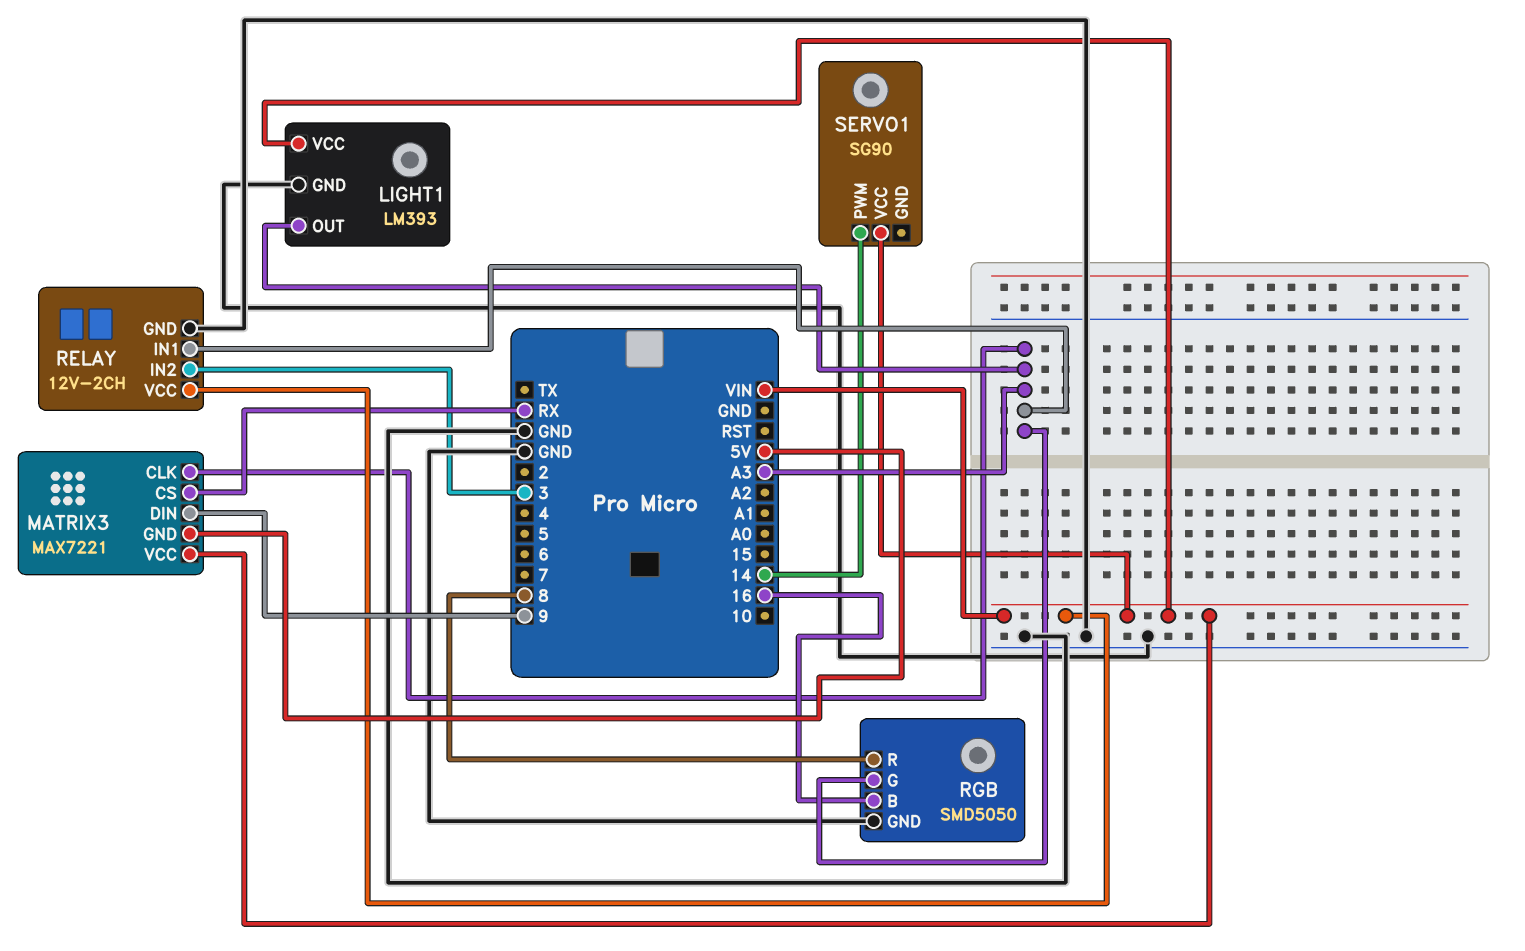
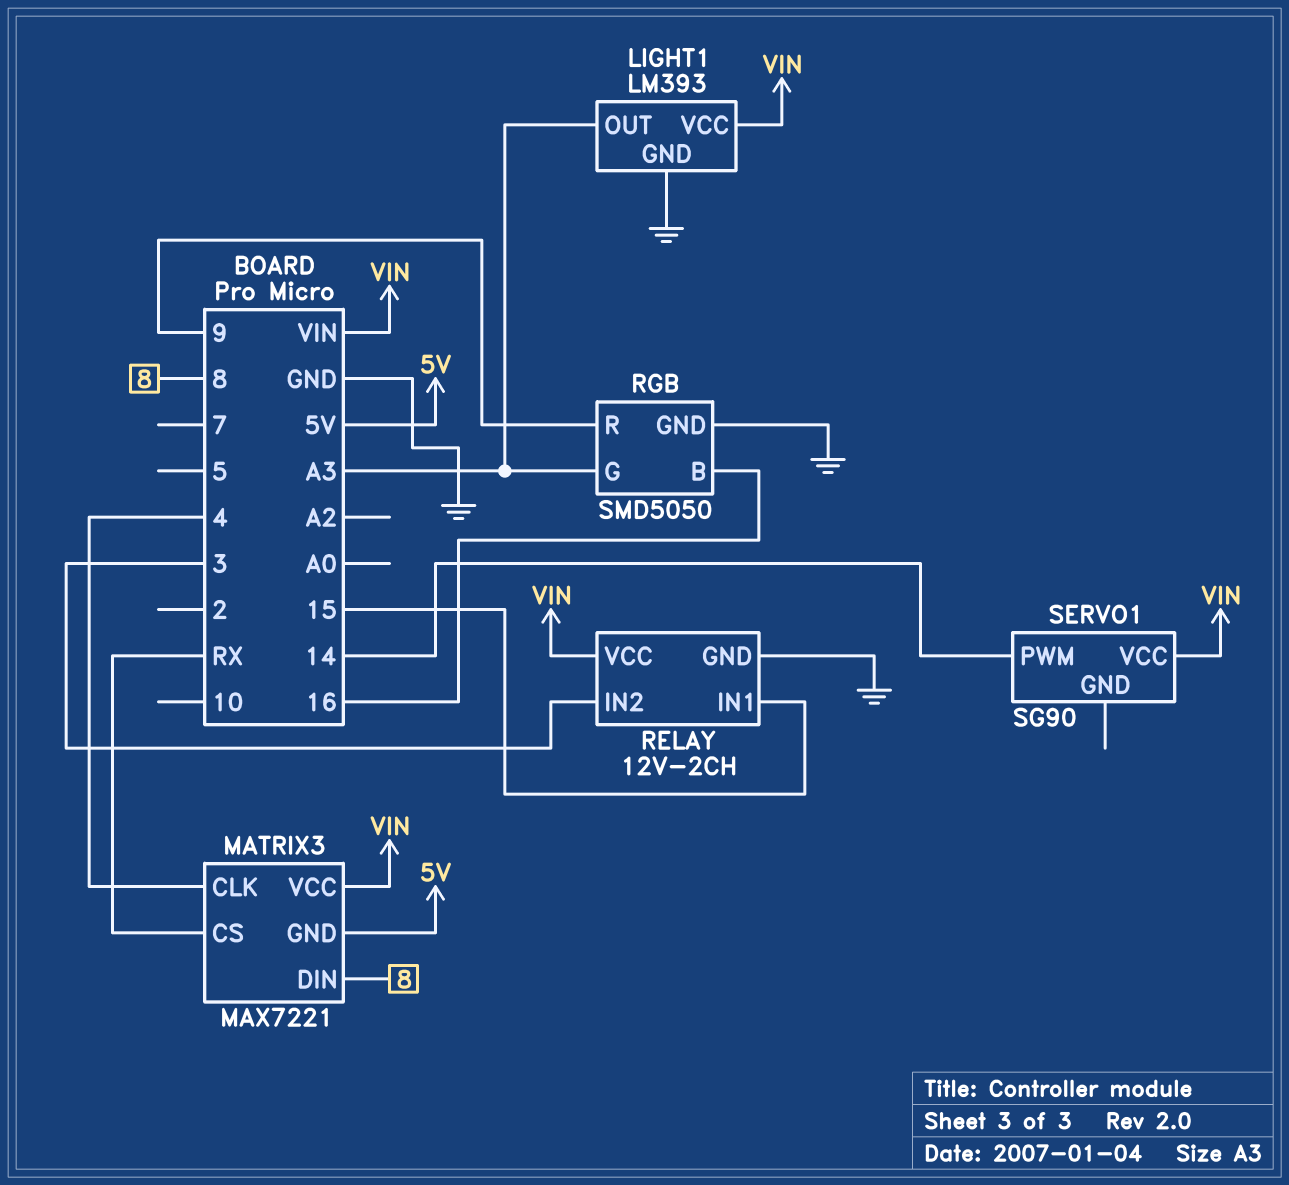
MATRIX3 pin CLK: A3 -> 4
MATRIX3 pin DIN: 9 -> 8
RELAY pin IN1: A3 -> 15
RGB pin R: 8 -> 9

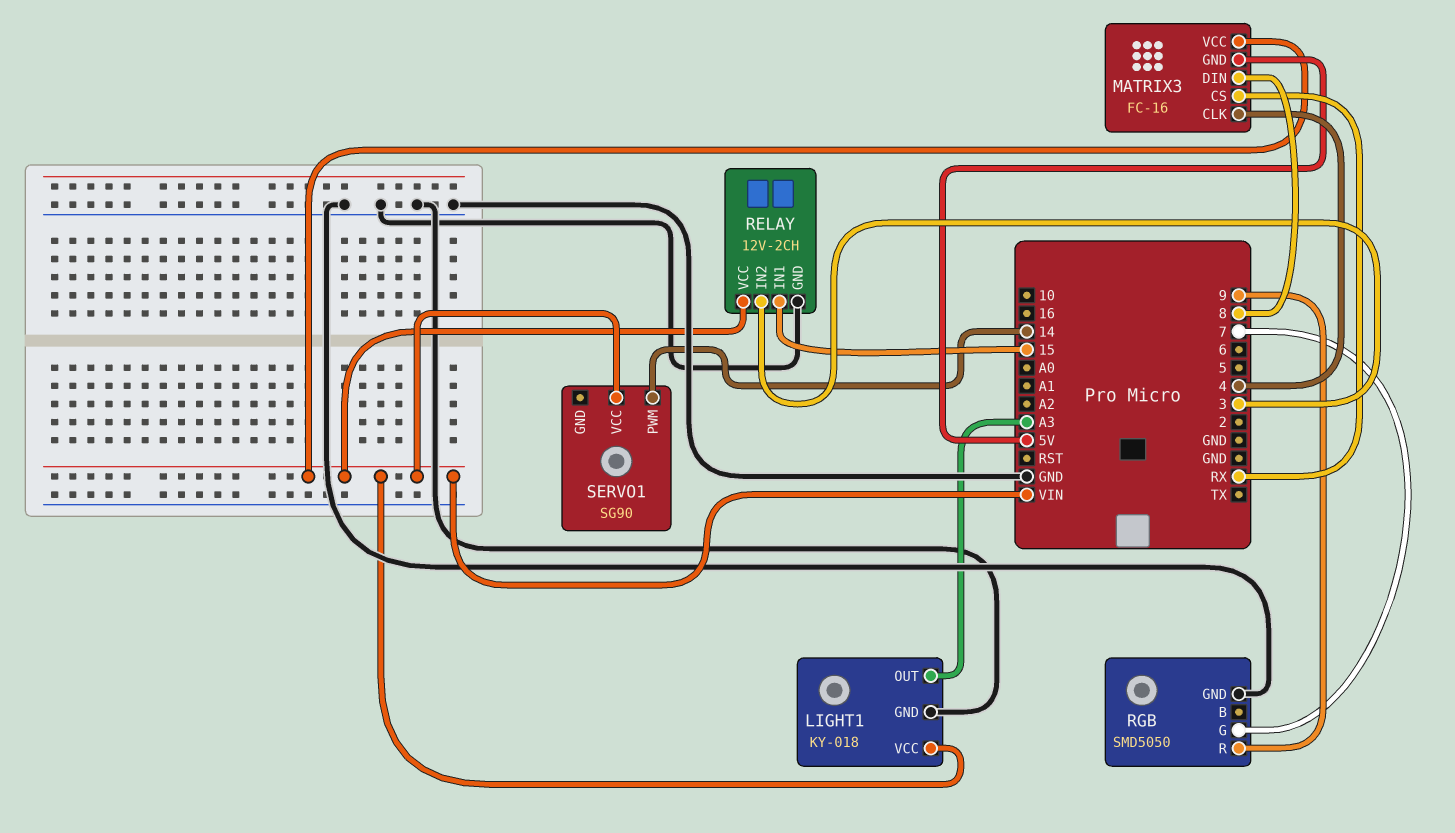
LIGHT1: LM393 -> KY-018
MATRIX3: MAX7221 -> FC-16
RGB pin B: 16 -> none
RGB pin G: A3 -> 7

